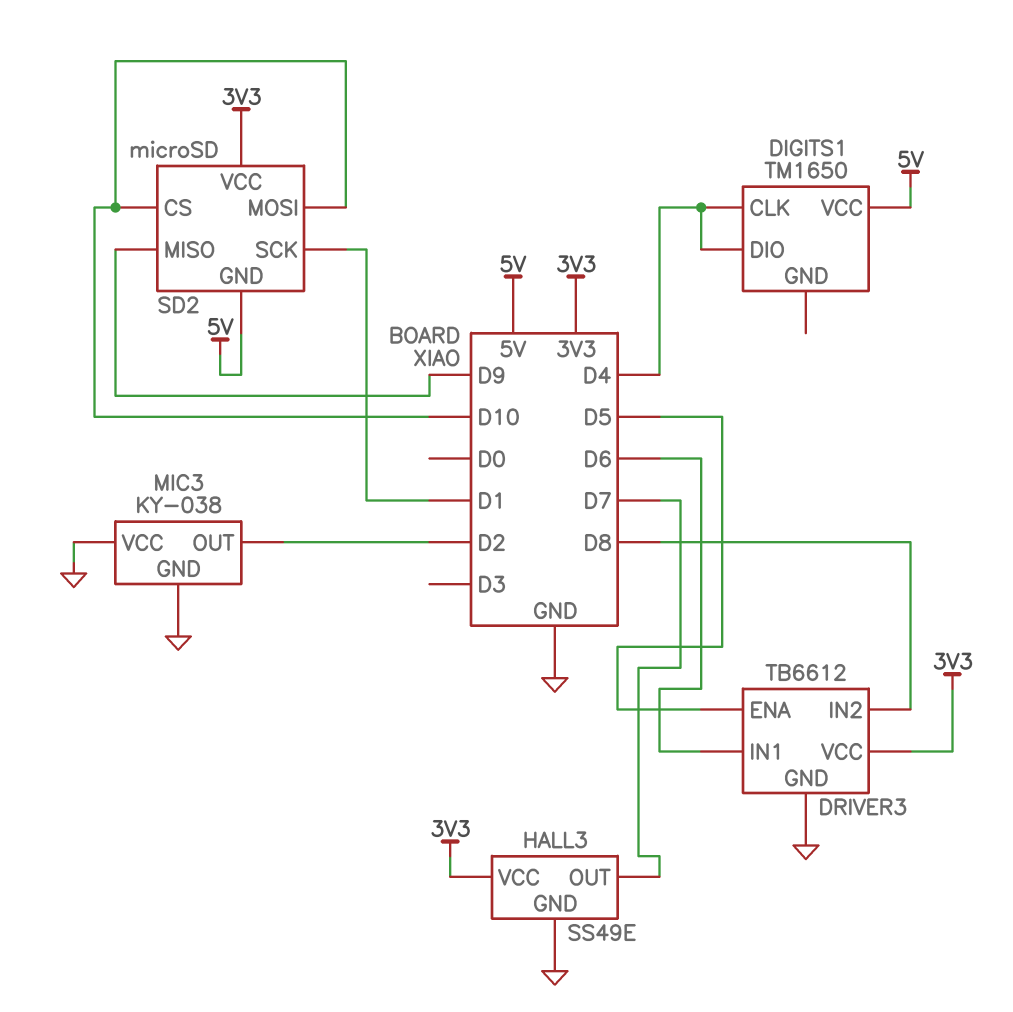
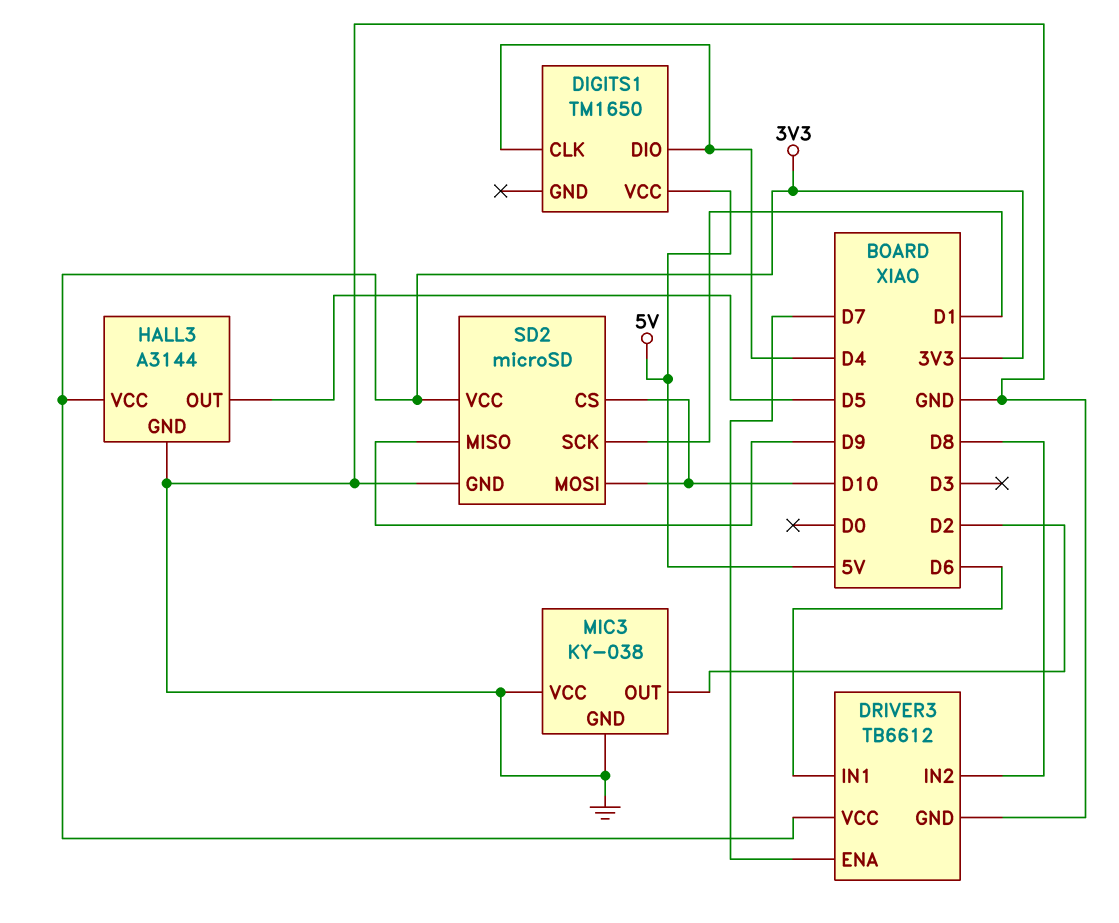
DRIVER3 pin ENA: D5 -> D7
HALL3: SS49E -> A3144
HALL3 pin OUT: D7 -> D5
SD2 pin GND: 5V -> GND

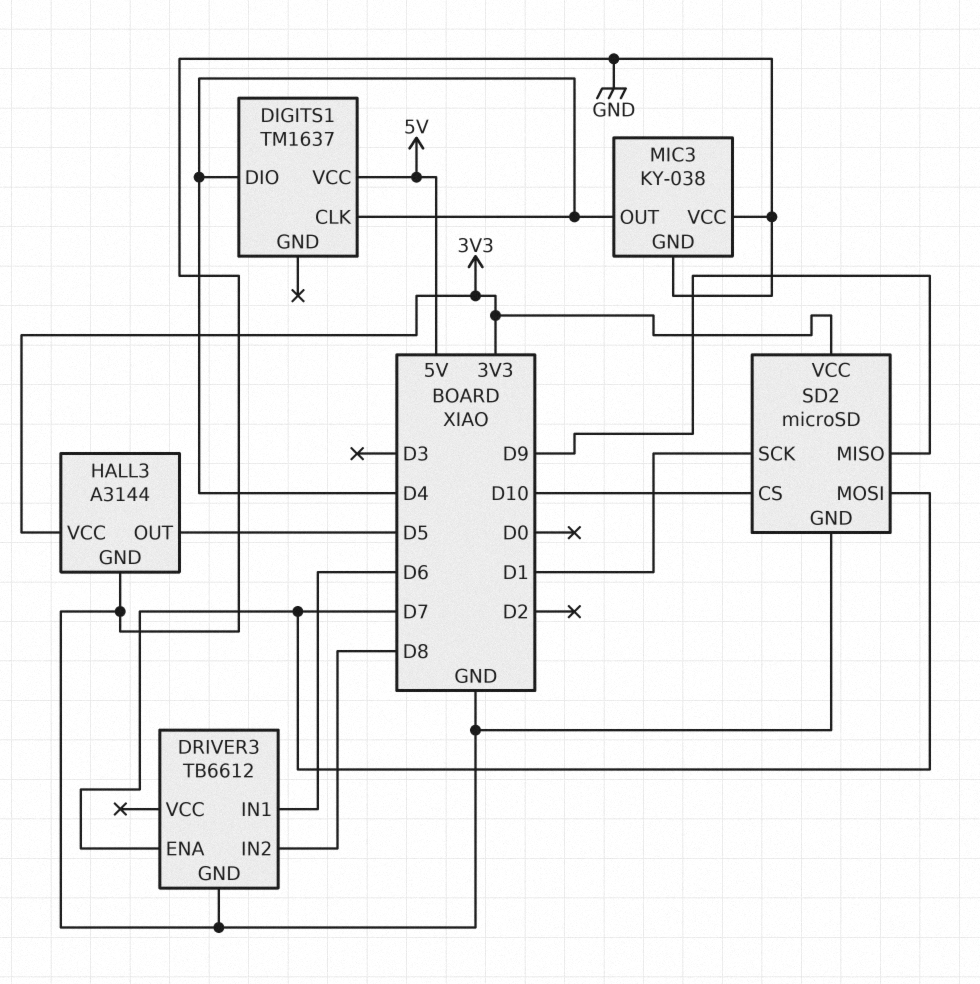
DIGITS1: TM1650 -> TM1637
DRIVER3 pin VCC: 3V3 -> none
MIC3 pin OUT: D2 -> D4
SD2 pin MOSI: D10 -> D7

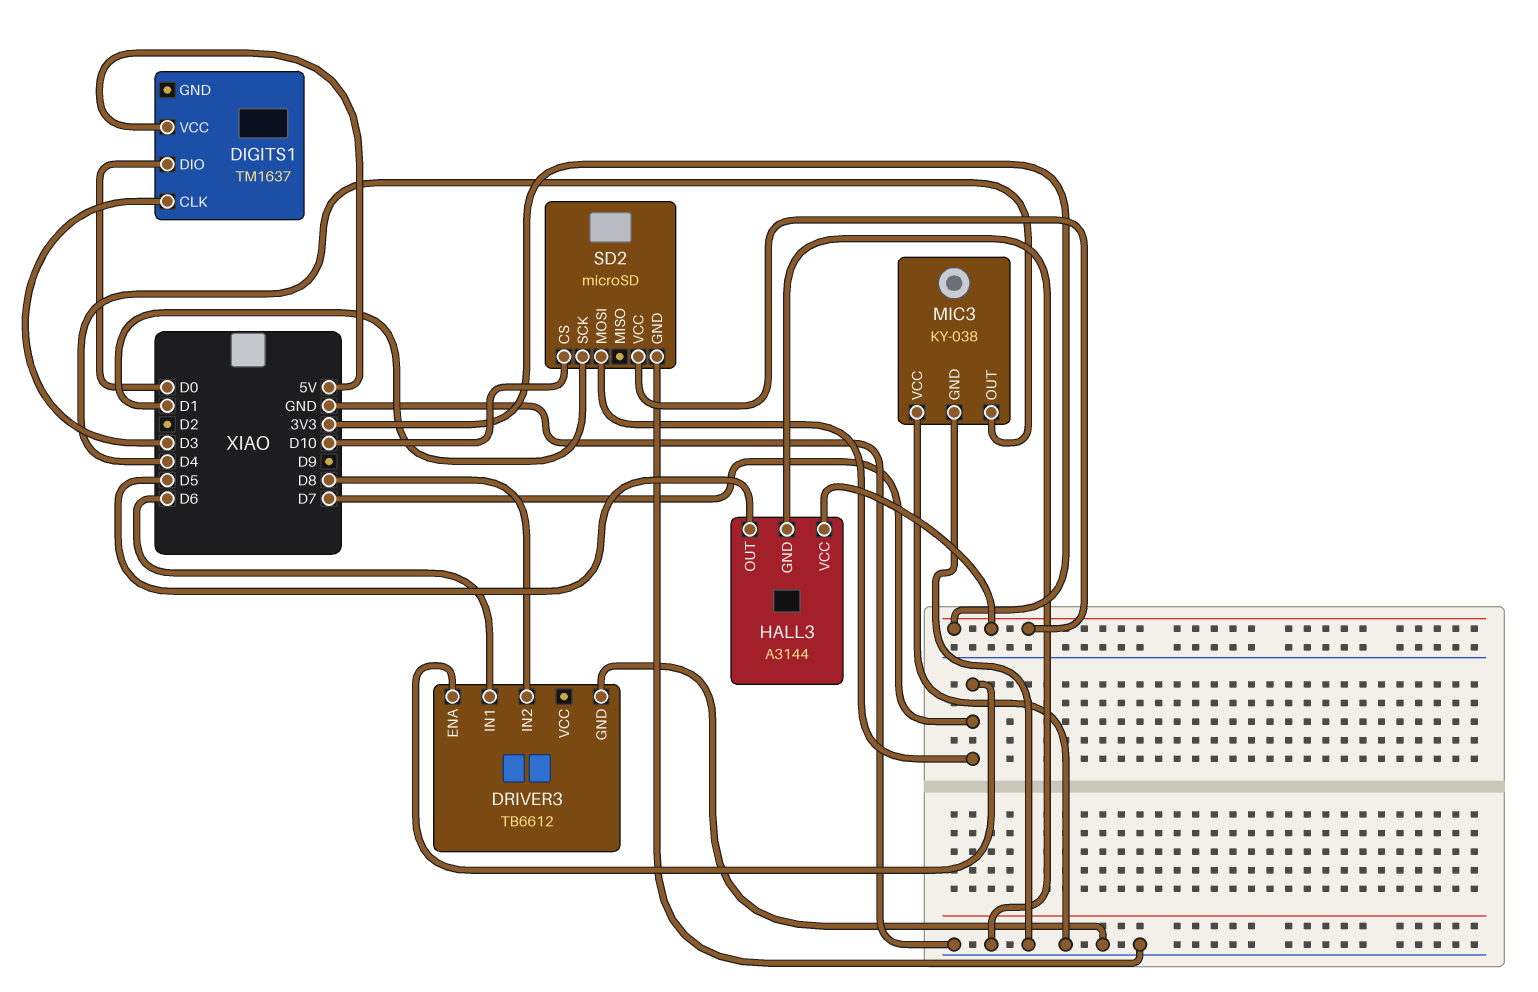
DIGITS1 pin CLK: D4 -> D3
DIGITS1 pin DIO: D4 -> D0
SD2 pin MISO: D9 -> none

